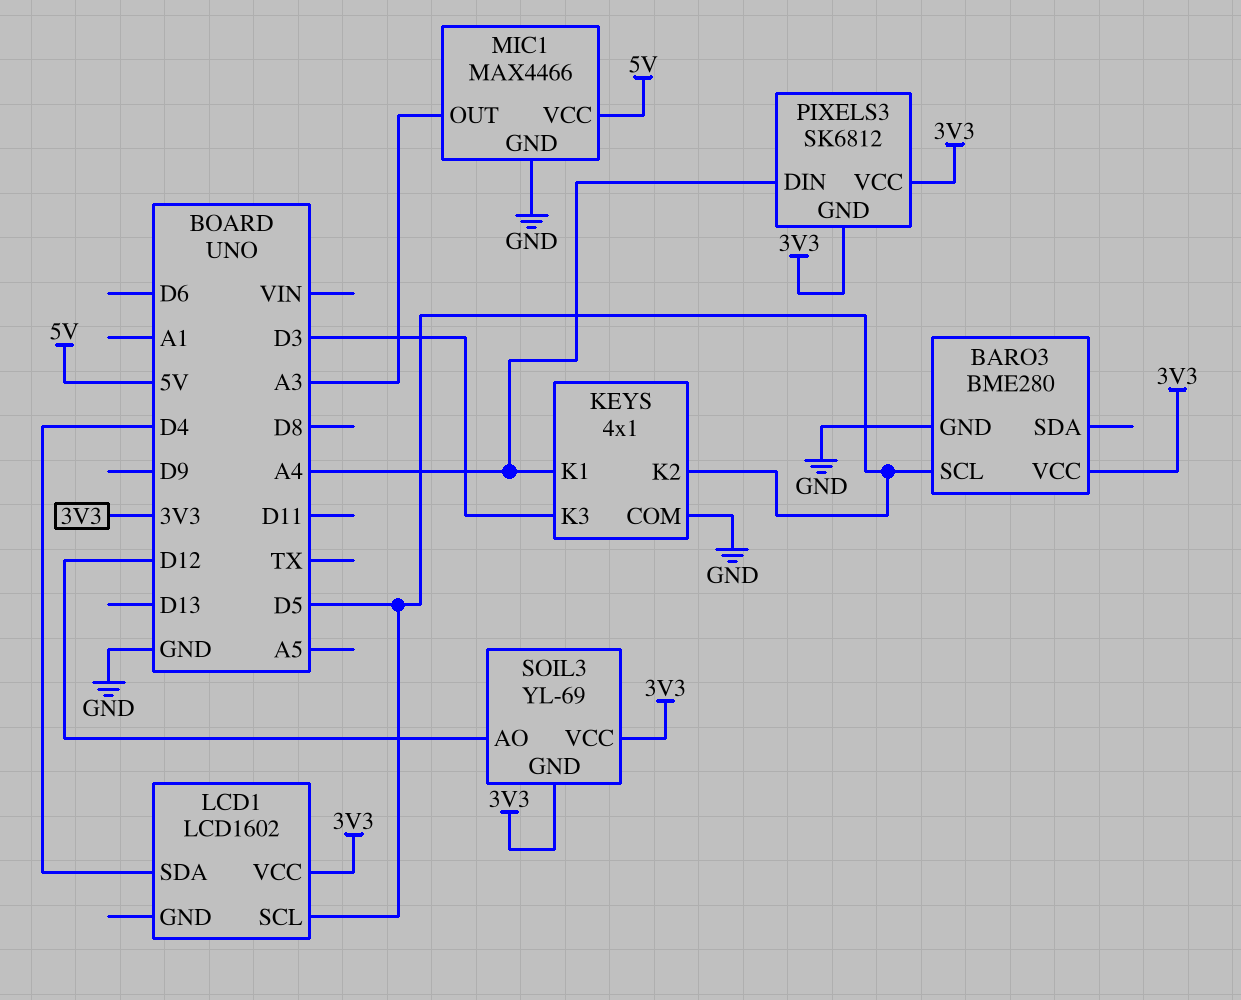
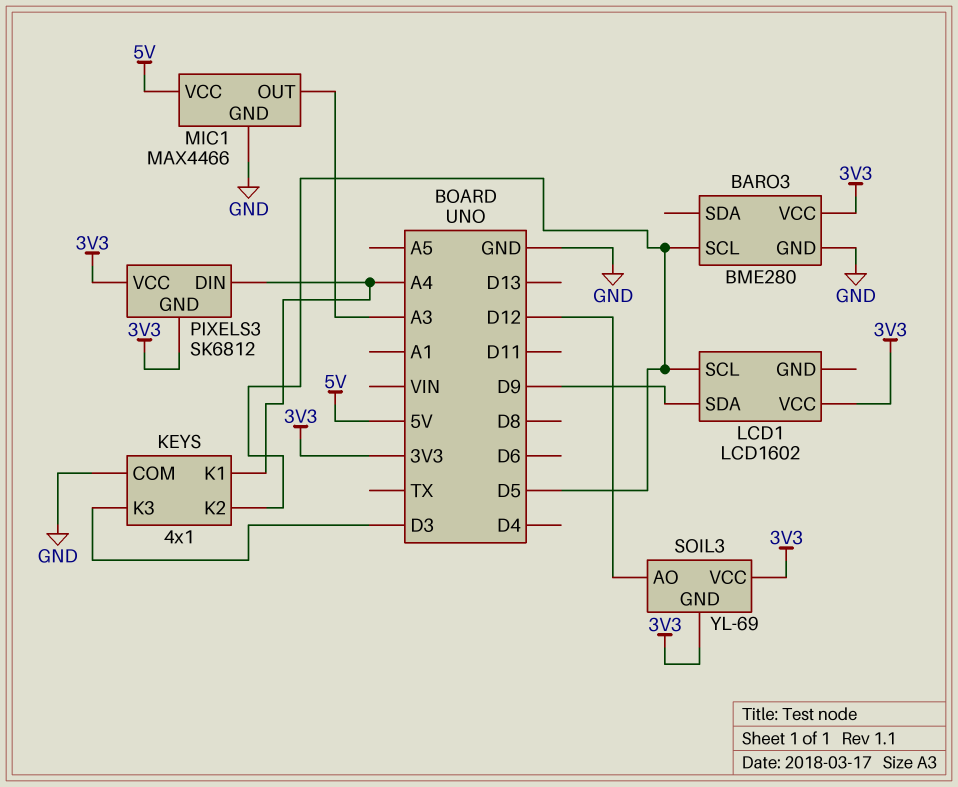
LCD1 pin SDA: D4 -> D9

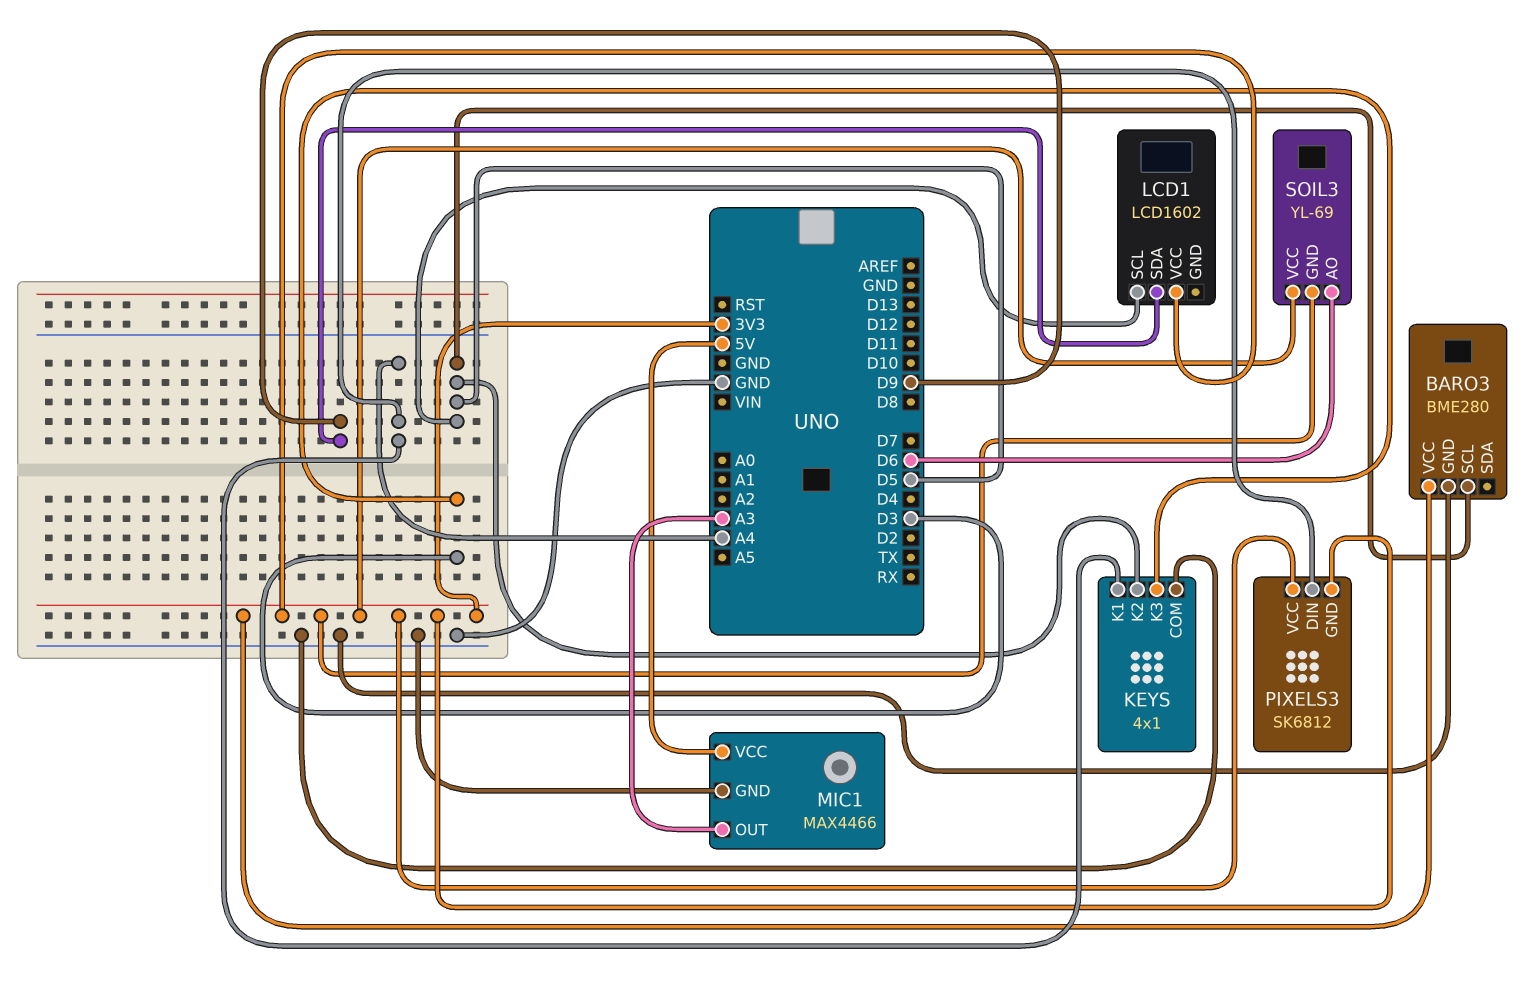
SOIL3 pin AO: D12 -> D6

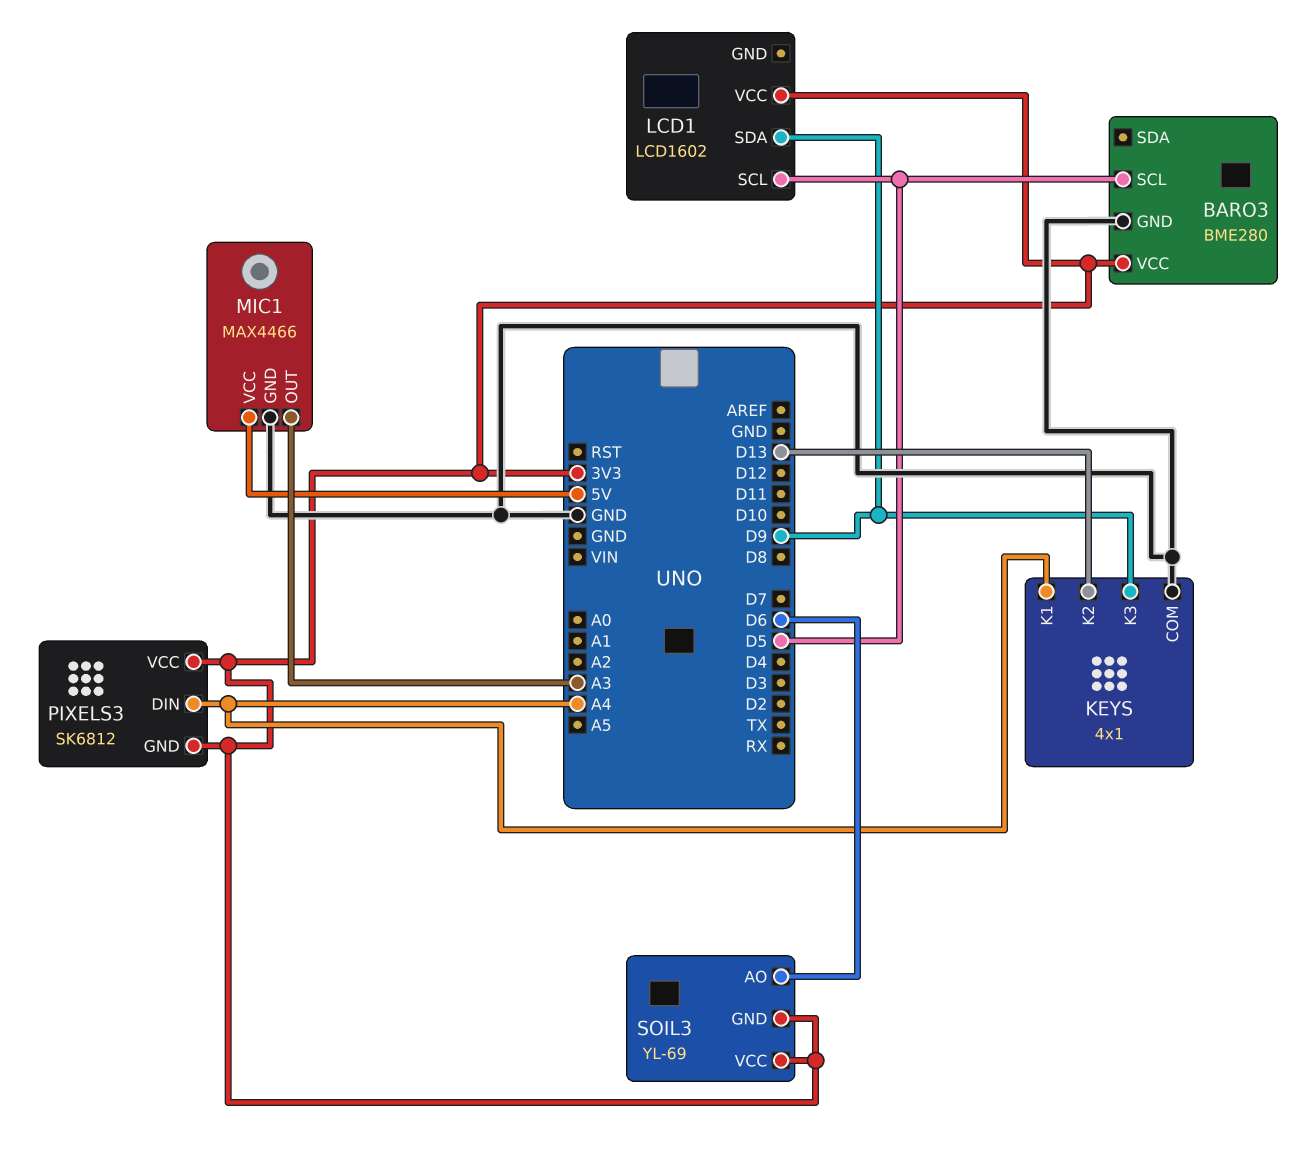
KEYS pin K2: D5 -> D13
KEYS pin K3: D3 -> D9

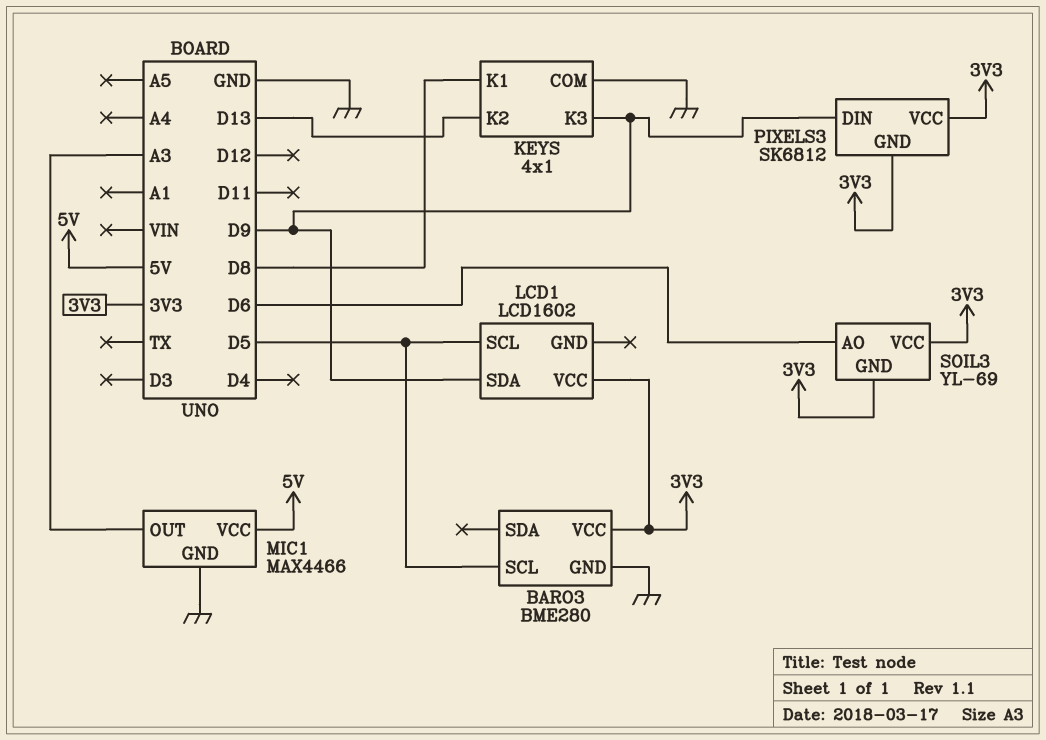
KEYS pin K1: A4 -> D8
PIXELS3 pin DIN: A4 -> D9

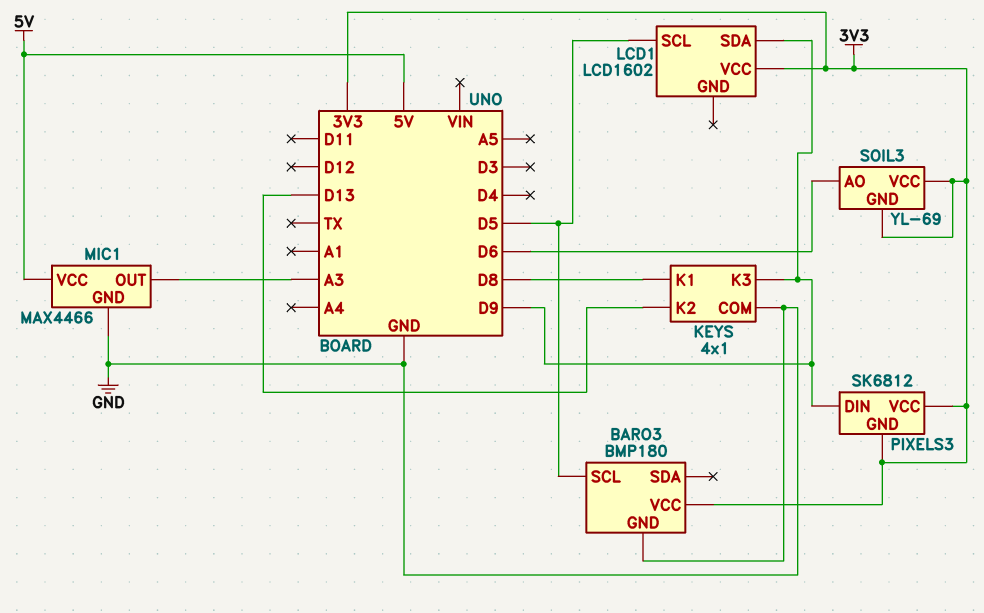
BARO3: BME280 -> BMP180

